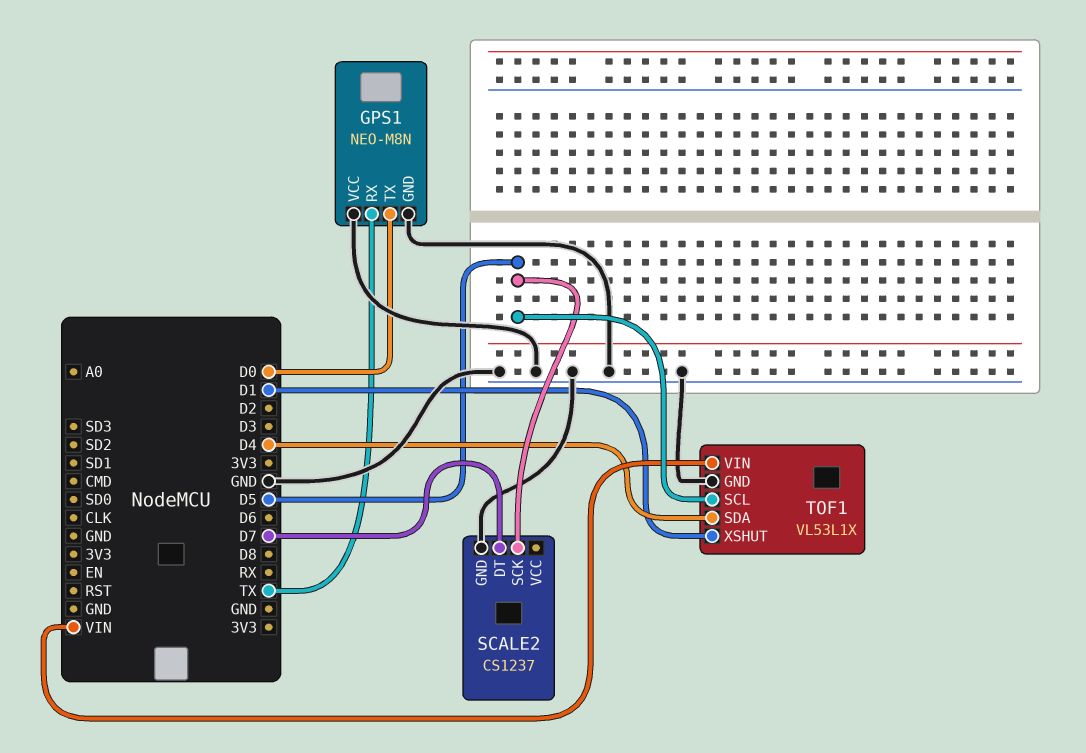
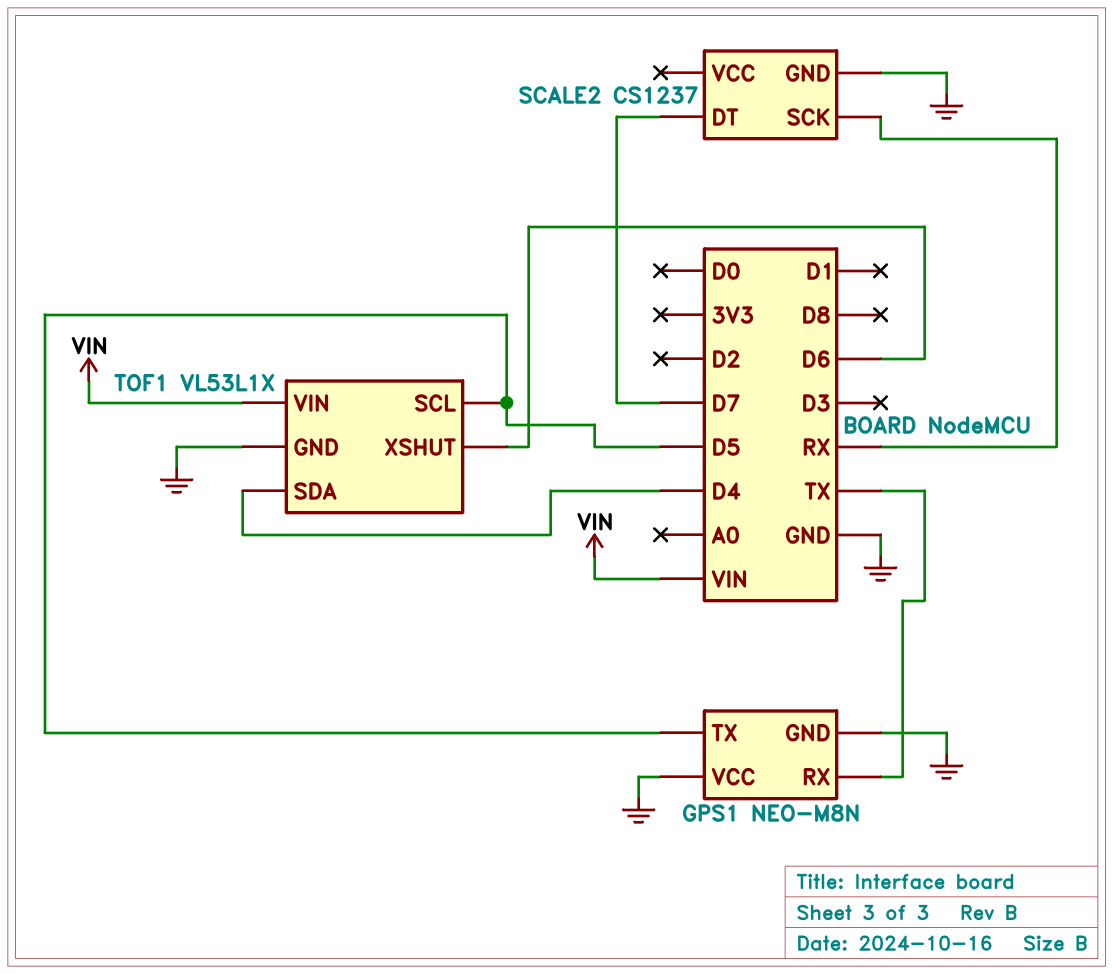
GPS1 pin TX: D0 -> D5
SCALE2 pin SCK: D5 -> RX
TOF1 pin XSHUT: D1 -> D6

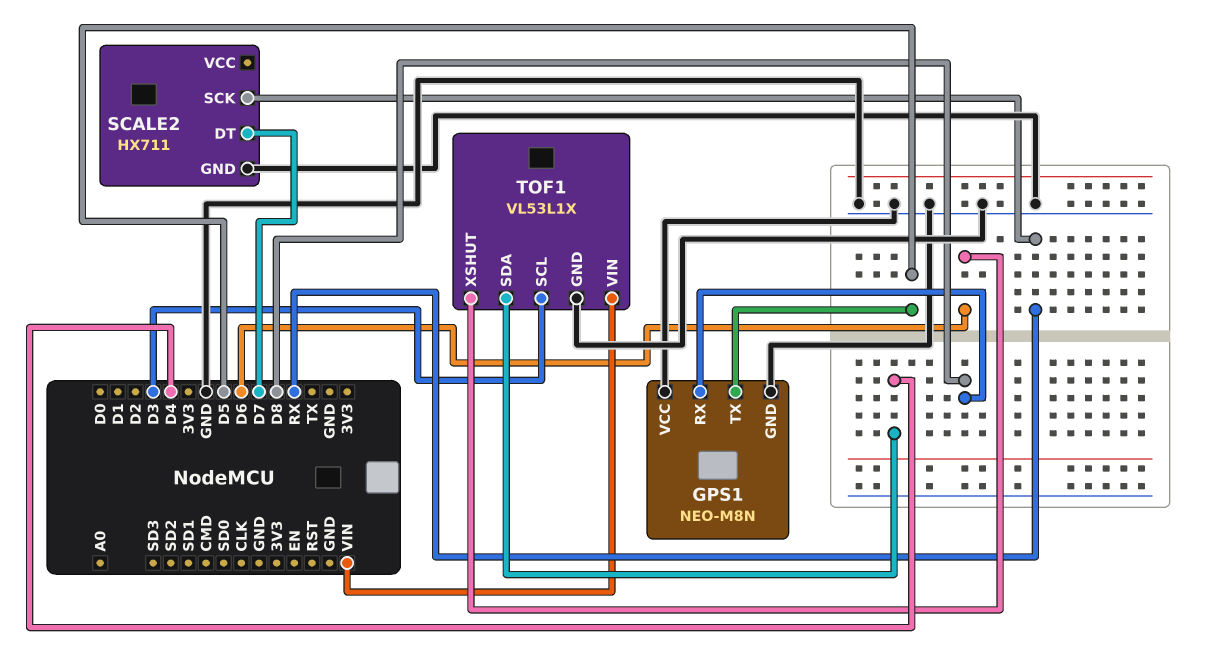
GPS1 pin RX: TX -> D8
SCALE2: CS1237 -> HX711
TOF1 pin SCL: D5 -> D3

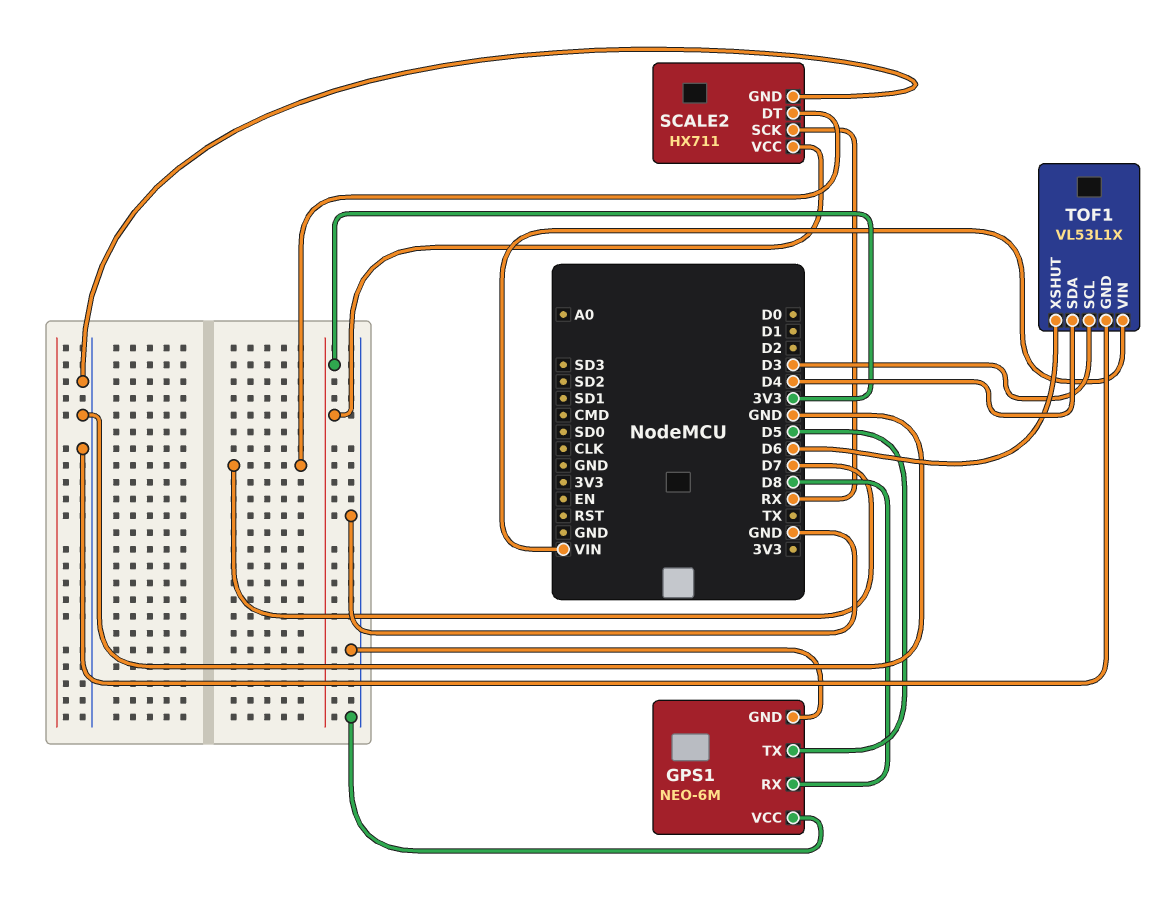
GPS1: NEO-M8N -> NEO-6M
SCALE2 pin VCC: none -> 3V3

